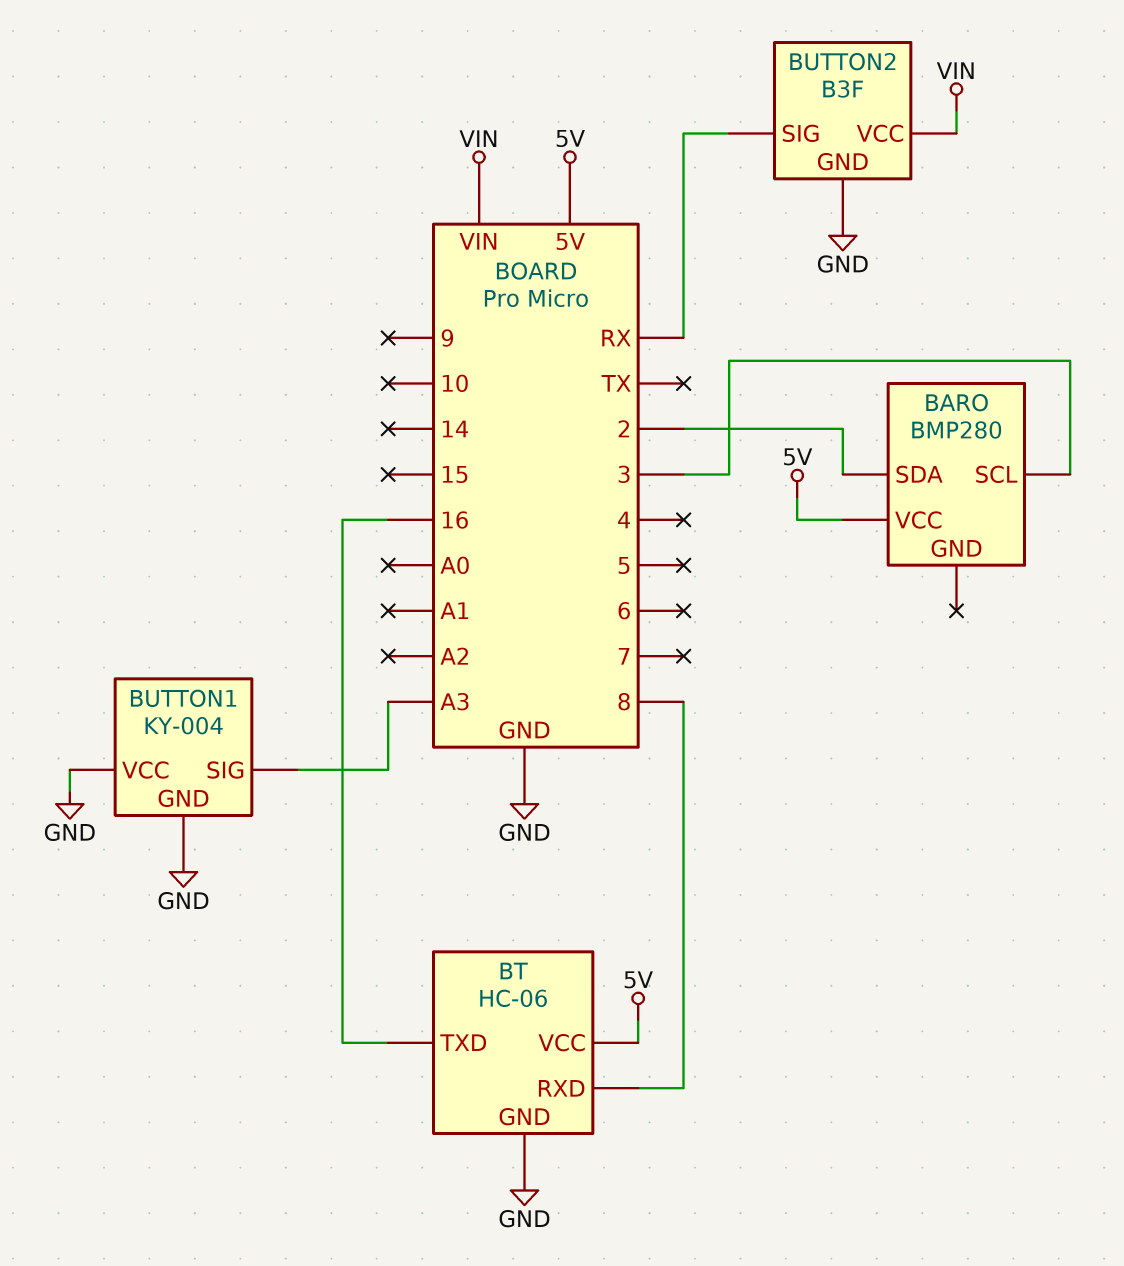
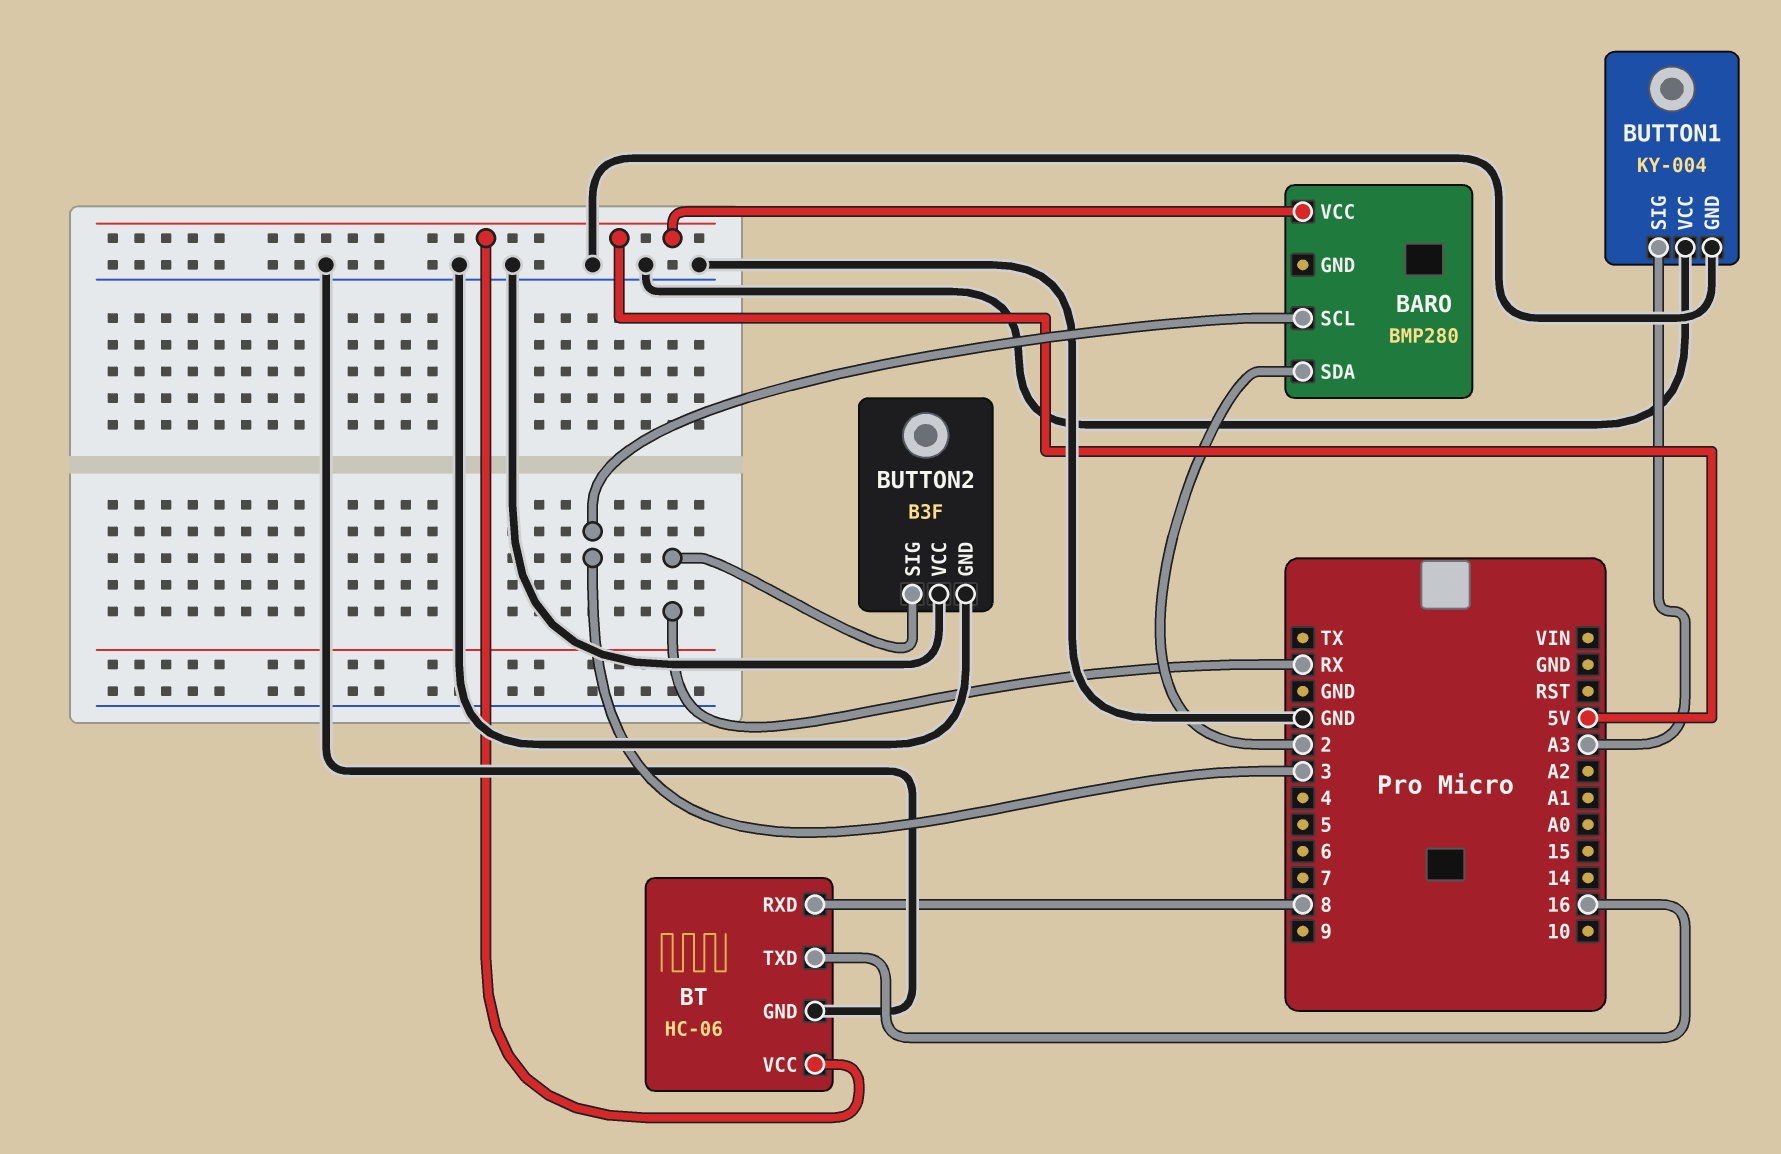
BUTTON2 pin VCC: VIN -> GND

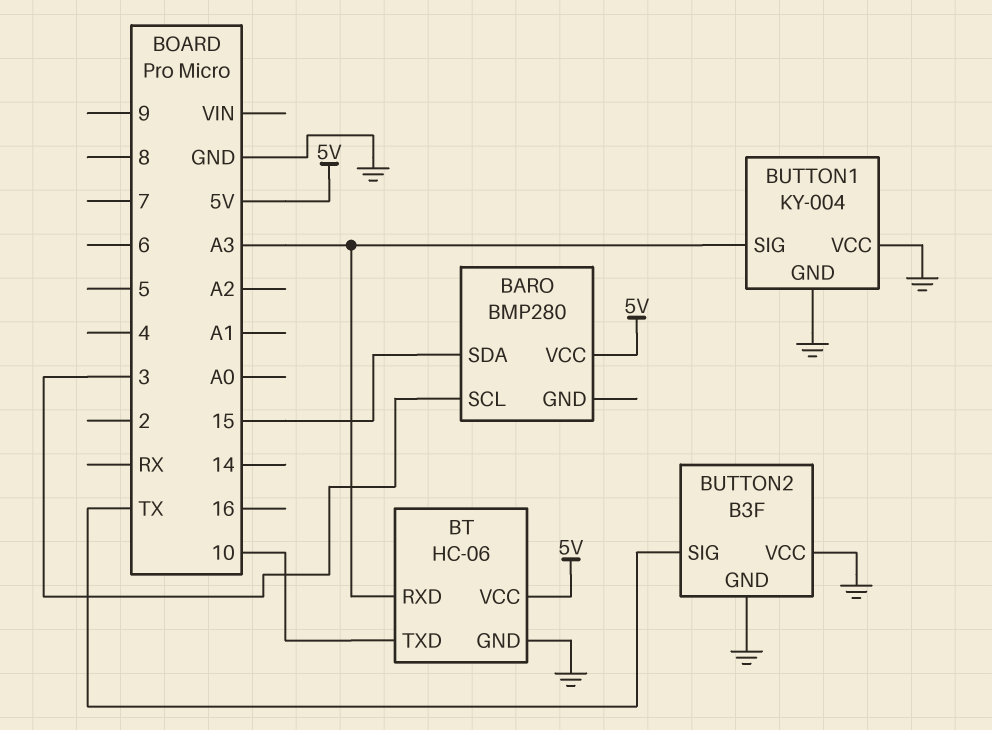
BARO pin SDA: 2 -> 15
BT pin RXD: 8 -> A3
BT pin TXD: 16 -> 10
BUTTON2 pin SIG: RX -> TX

